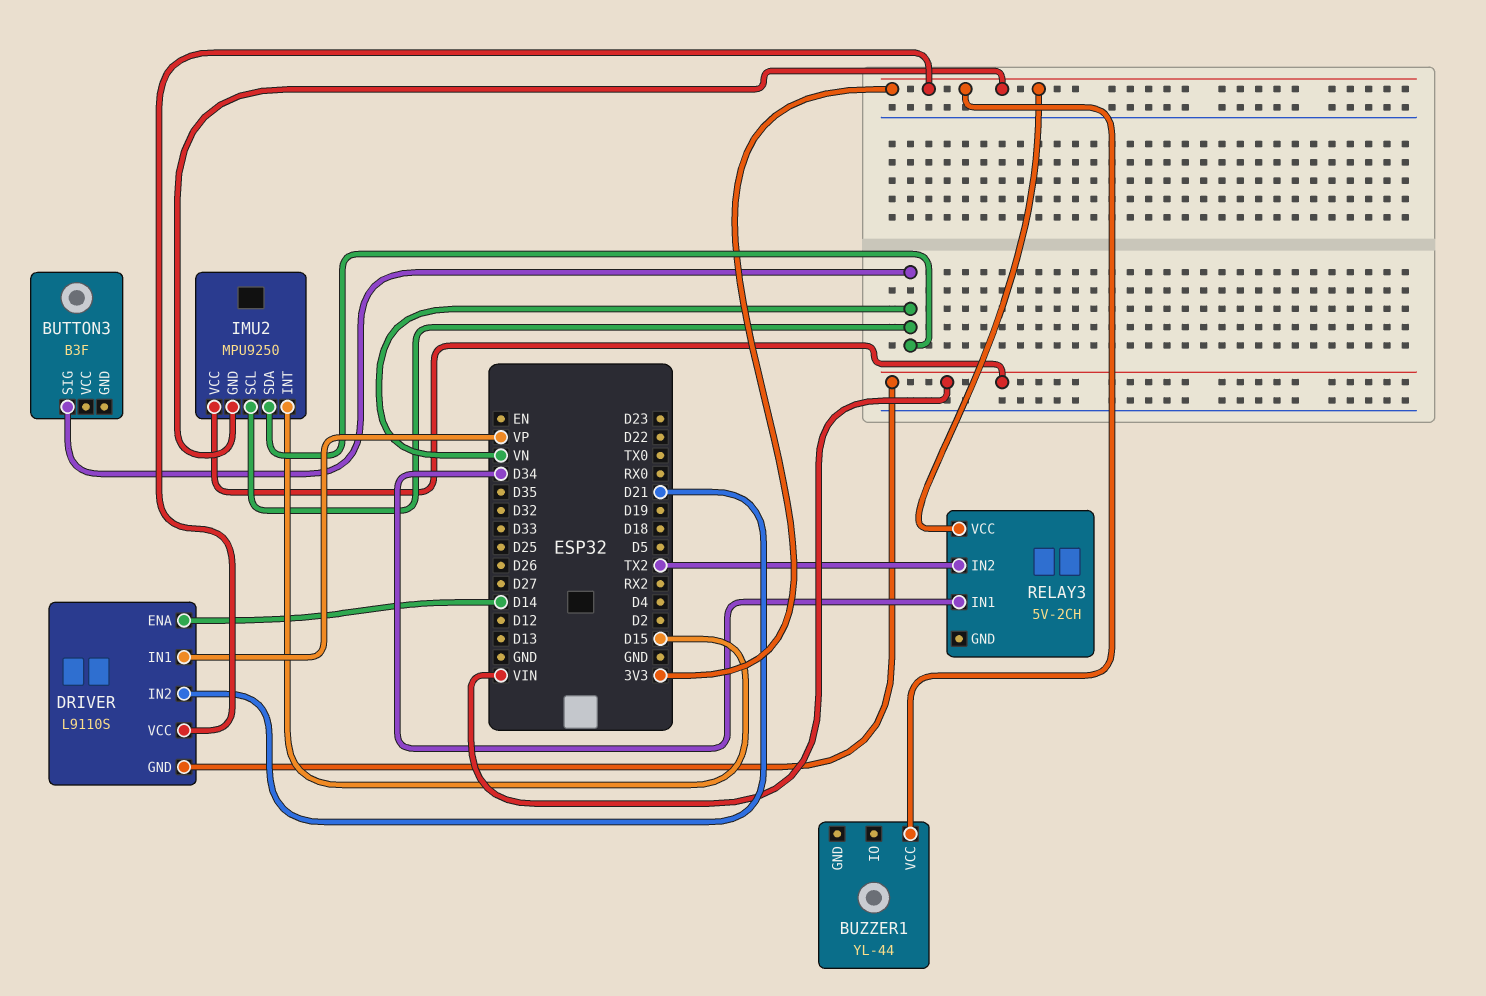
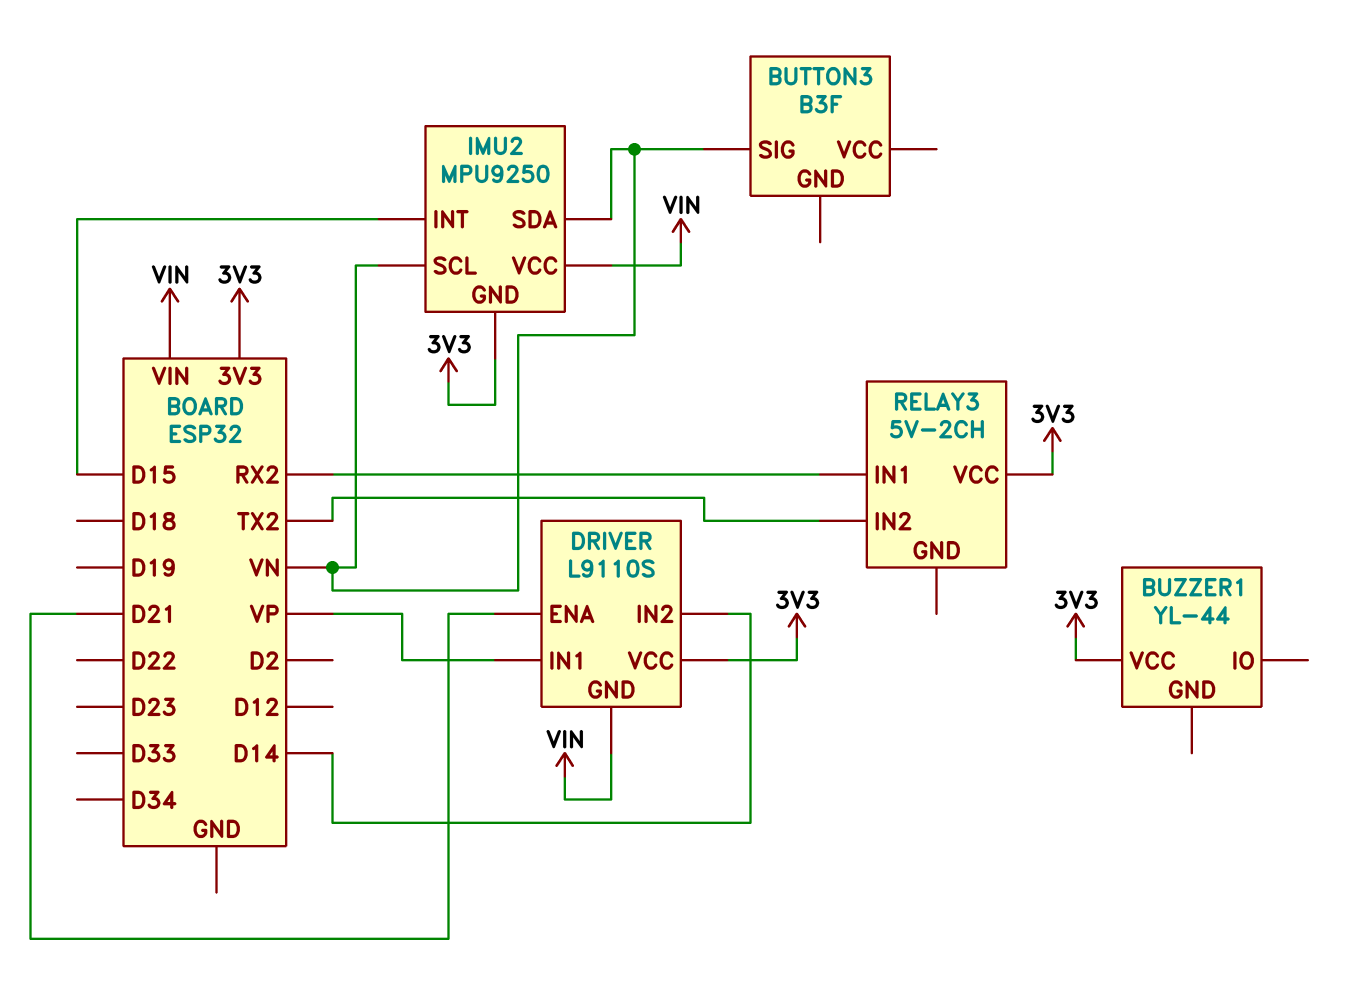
DRIVER pin ENA: D14 -> D21
DRIVER pin IN2: D21 -> D14
RELAY3 pin IN1: D34 -> RX2

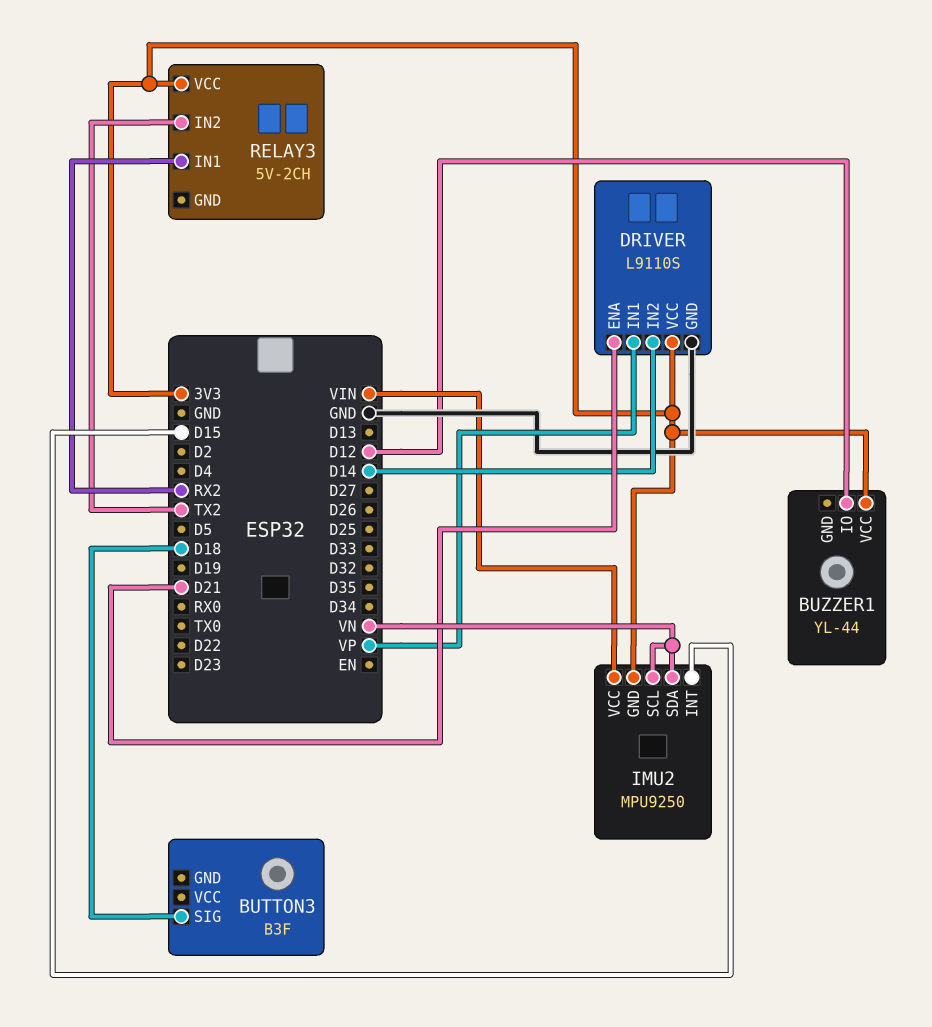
BUTTON3 pin SIG: VN -> D18
BUZZER1 pin IO: none -> D12
DRIVER pin GND: VIN -> GND

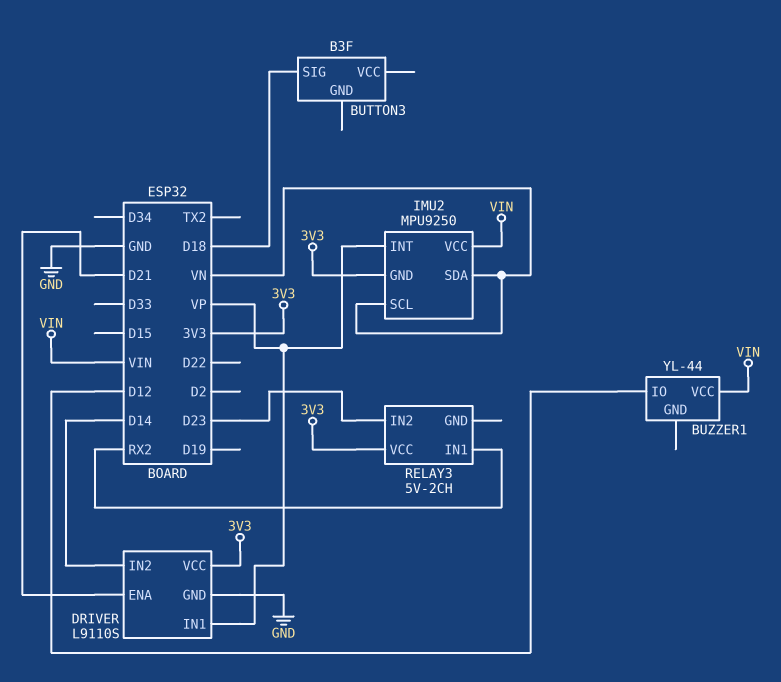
BUZZER1 pin VCC: 3V3 -> VIN
IMU2 pin INT: D15 -> VP
RELAY3 pin IN2: TX2 -> D23

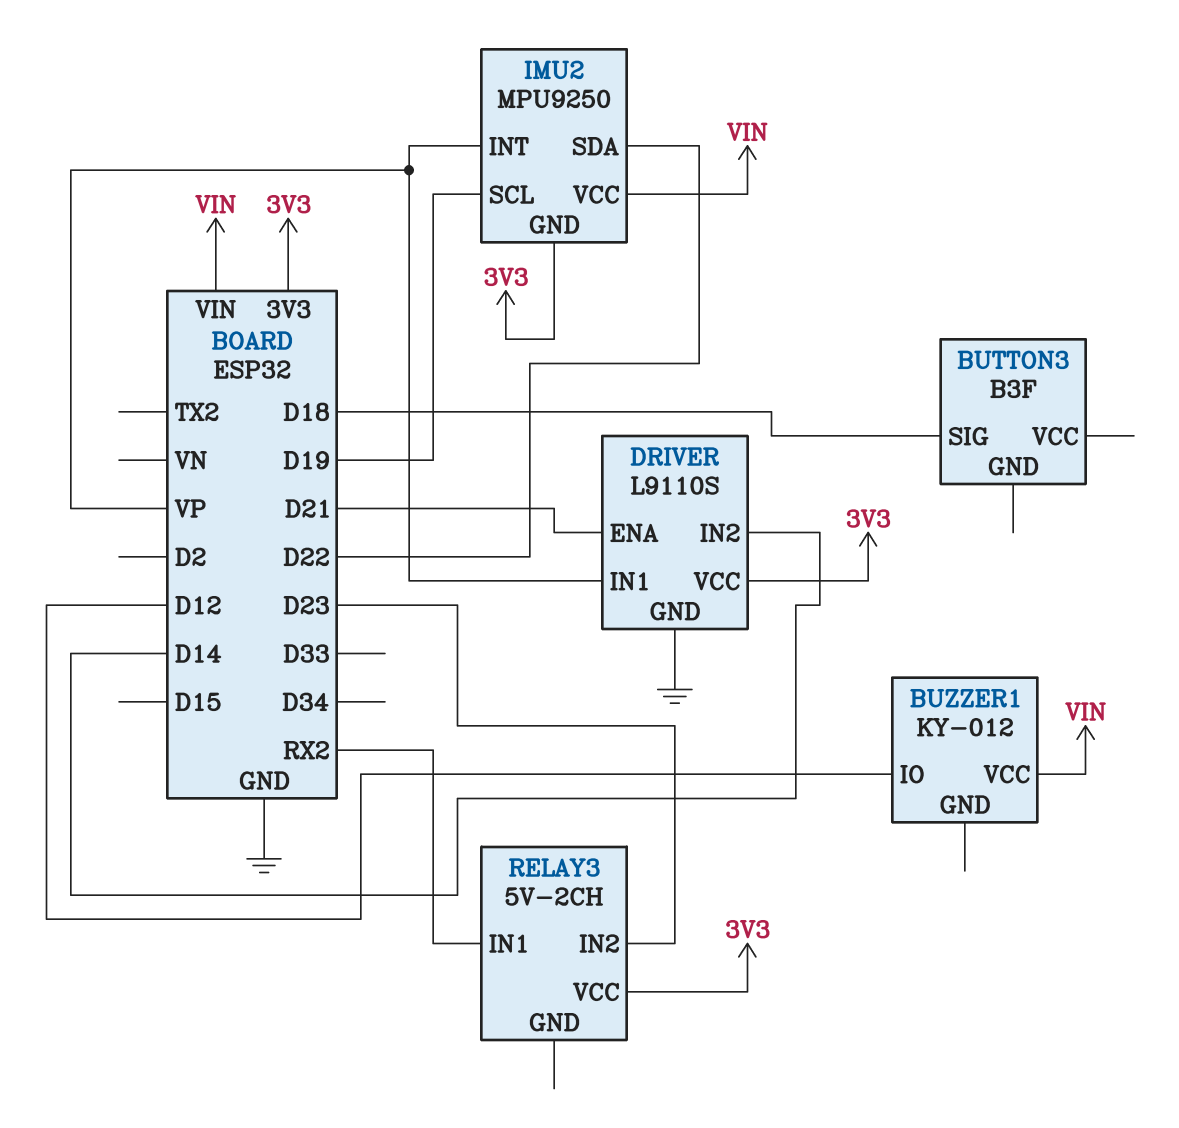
BUZZER1: YL-44 -> KY-012
IMU2 pin SCL: VN -> D19
IMU2 pin SDA: VN -> D22

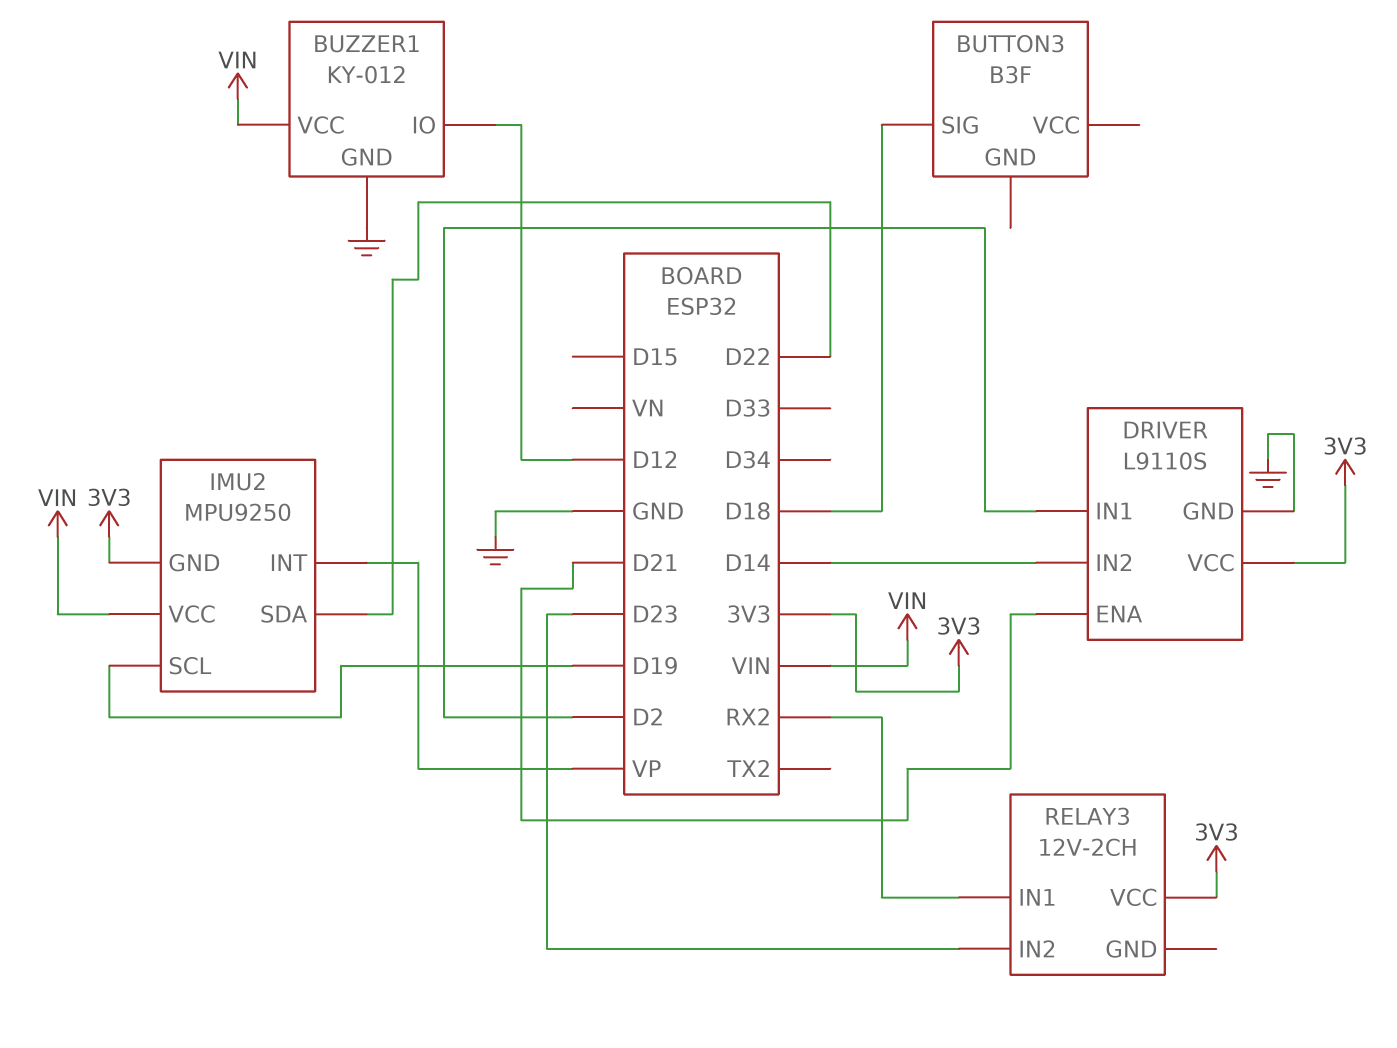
BUZZER1 pin GND: none -> GND
DRIVER pin IN1: VP -> D2
RELAY3: 5V-2CH -> 12V-2CH

